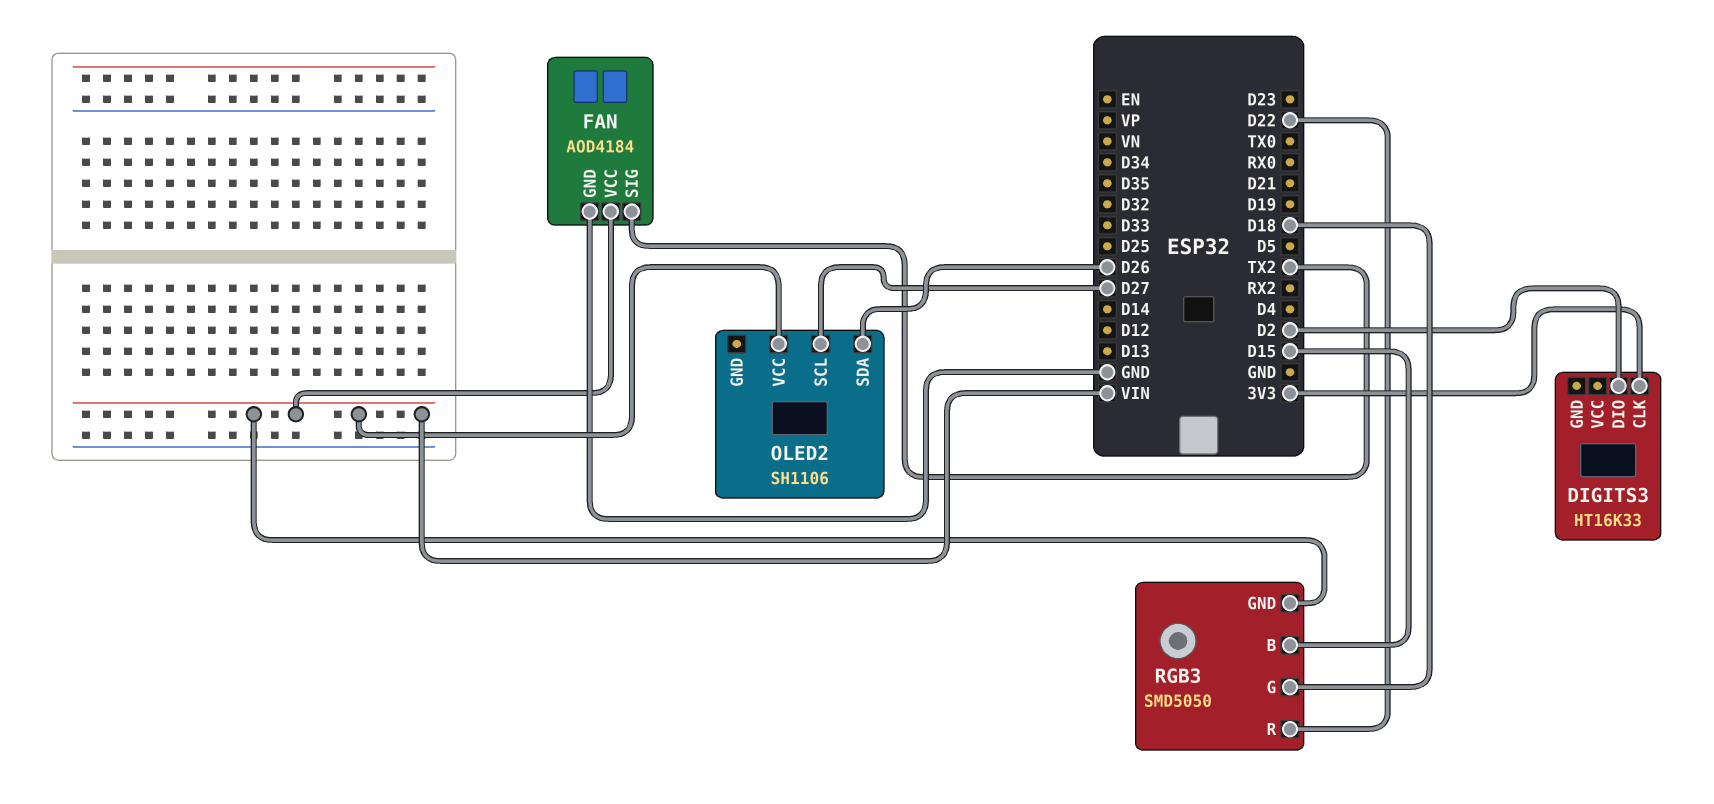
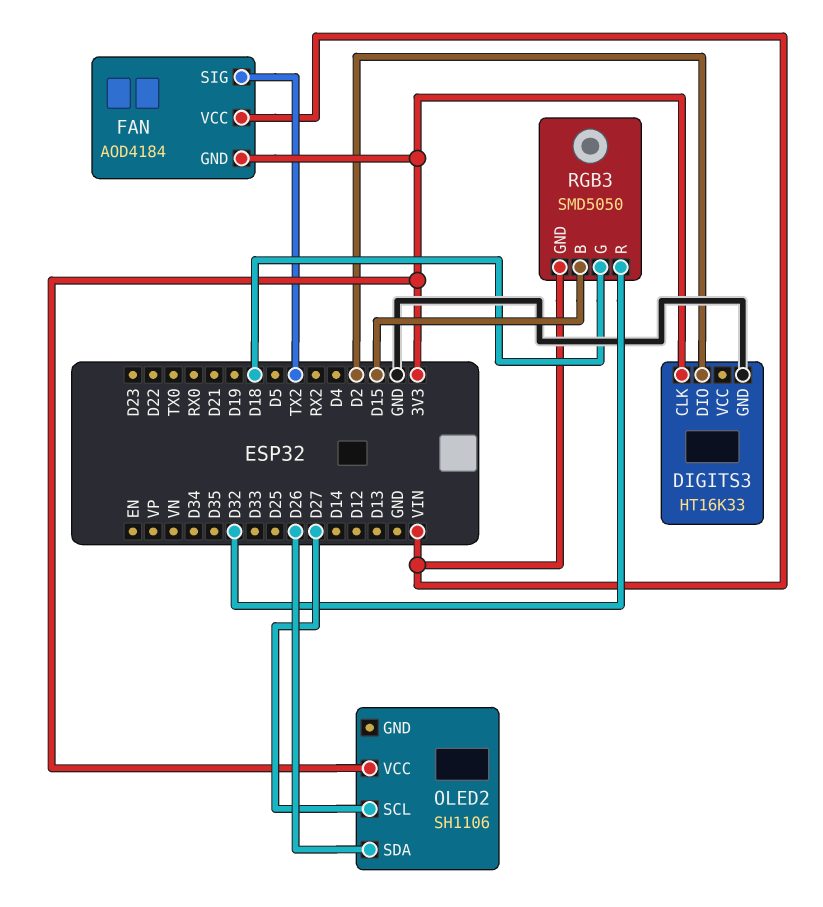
DIGITS3 pin GND: none -> GND
FAN pin GND: GND -> 3V3
OLED2 pin VCC: VIN -> 3V3
RGB3 pin R: D22 -> D32

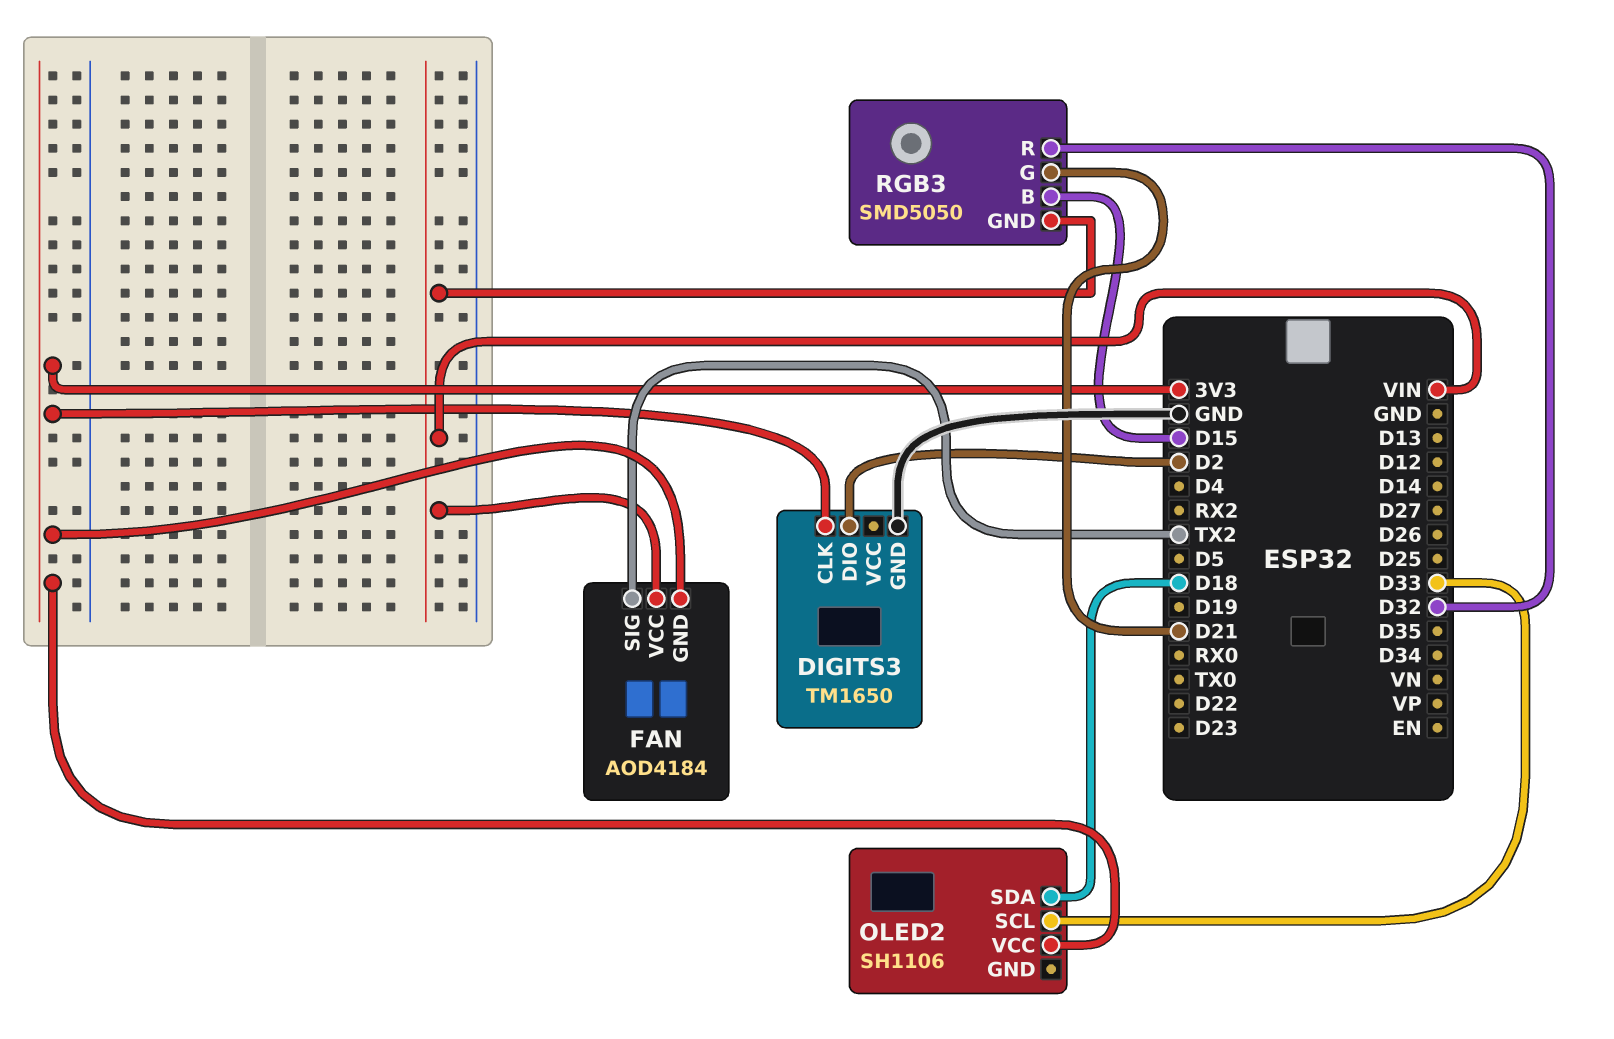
DIGITS3: HT16K33 -> TM1650
OLED2 pin SCL: D27 -> D33
OLED2 pin SDA: D26 -> D18
RGB3 pin G: D18 -> D21

